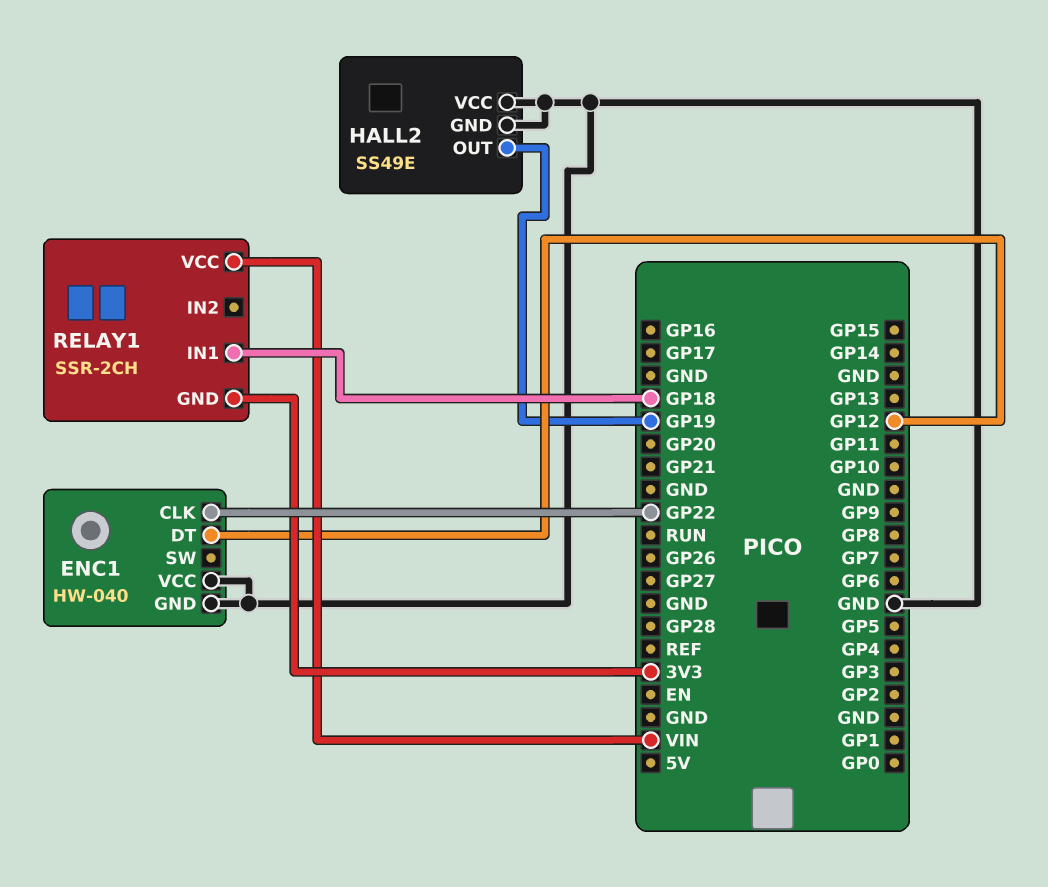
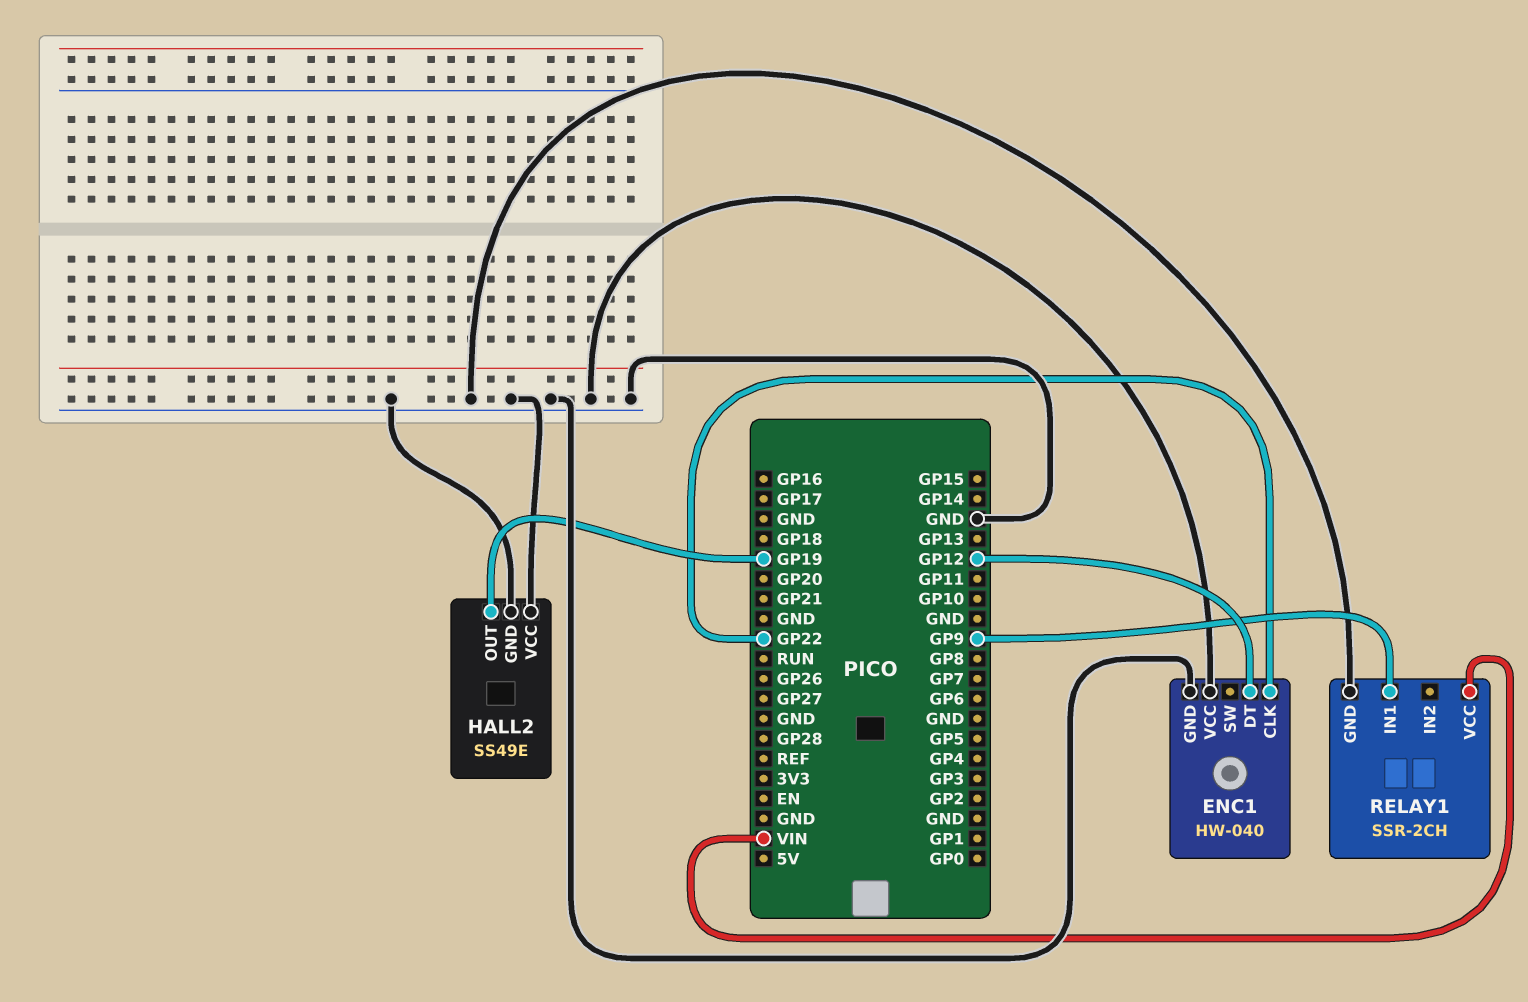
RELAY1 pin GND: 3V3 -> GND
RELAY1 pin IN1: GP18 -> GP9

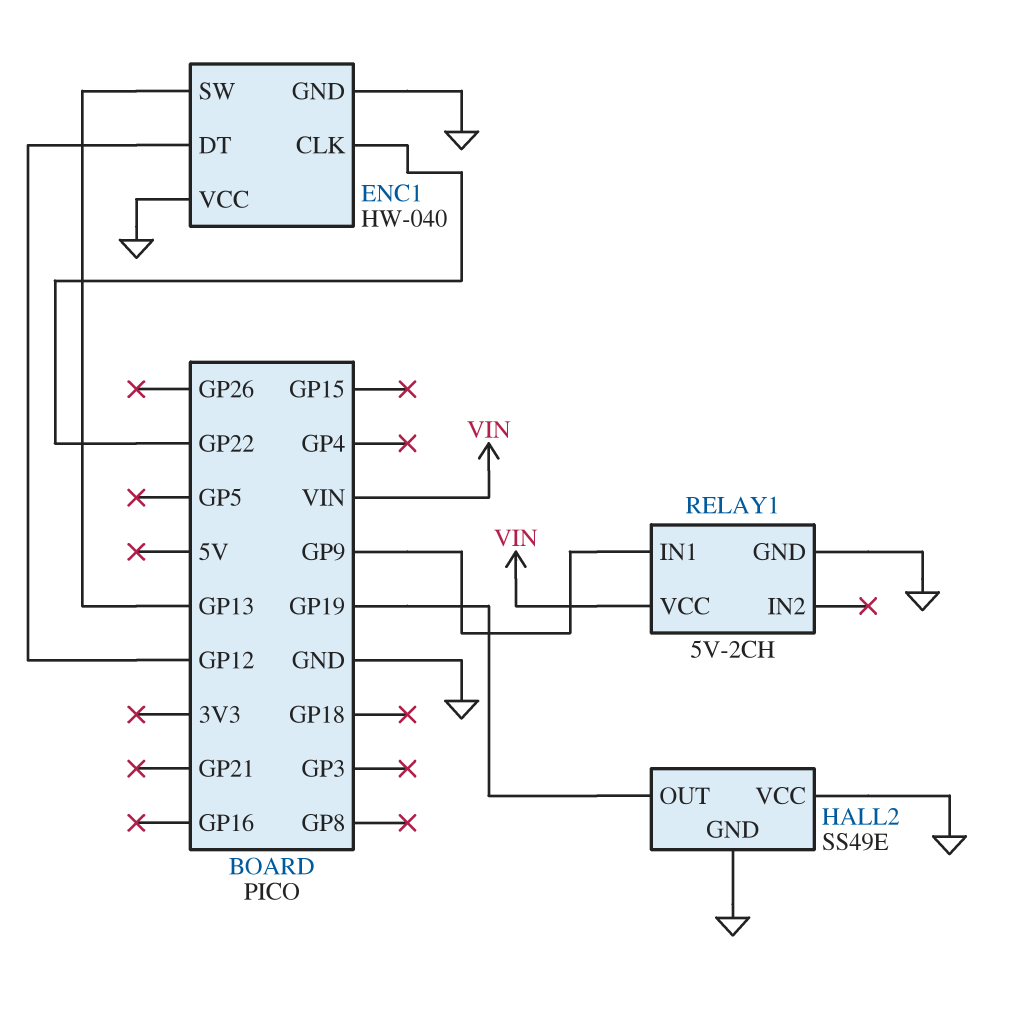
ENC1 pin SW: none -> GP13
RELAY1: SSR-2CH -> 5V-2CH

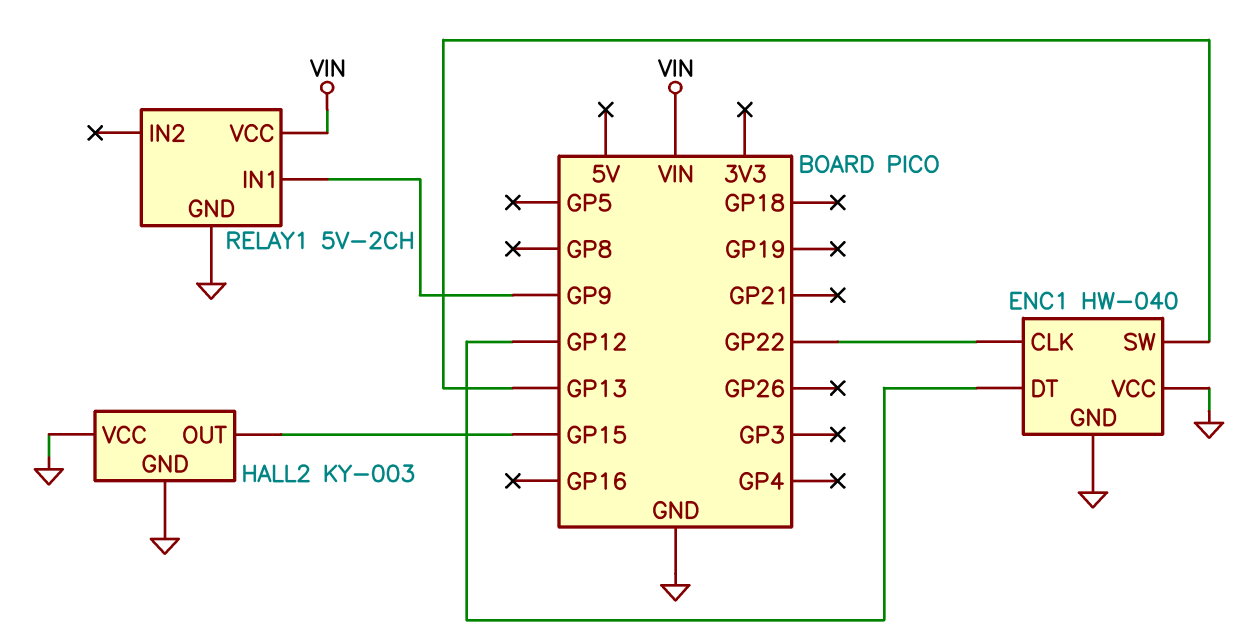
HALL2: SS49E -> KY-003
HALL2 pin OUT: GP19 -> GP15

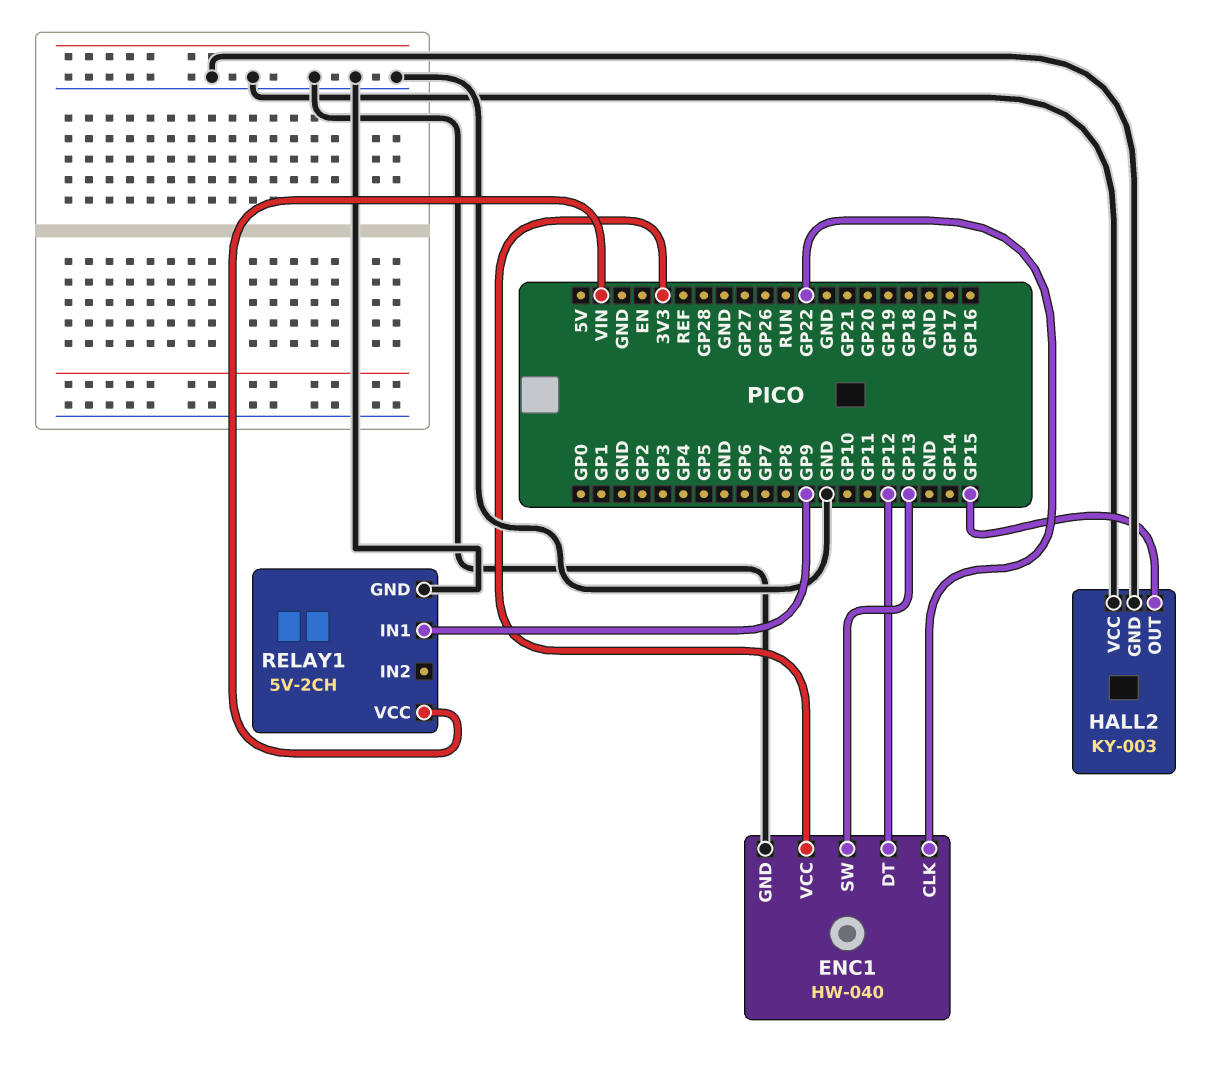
ENC1 pin VCC: GND -> 3V3

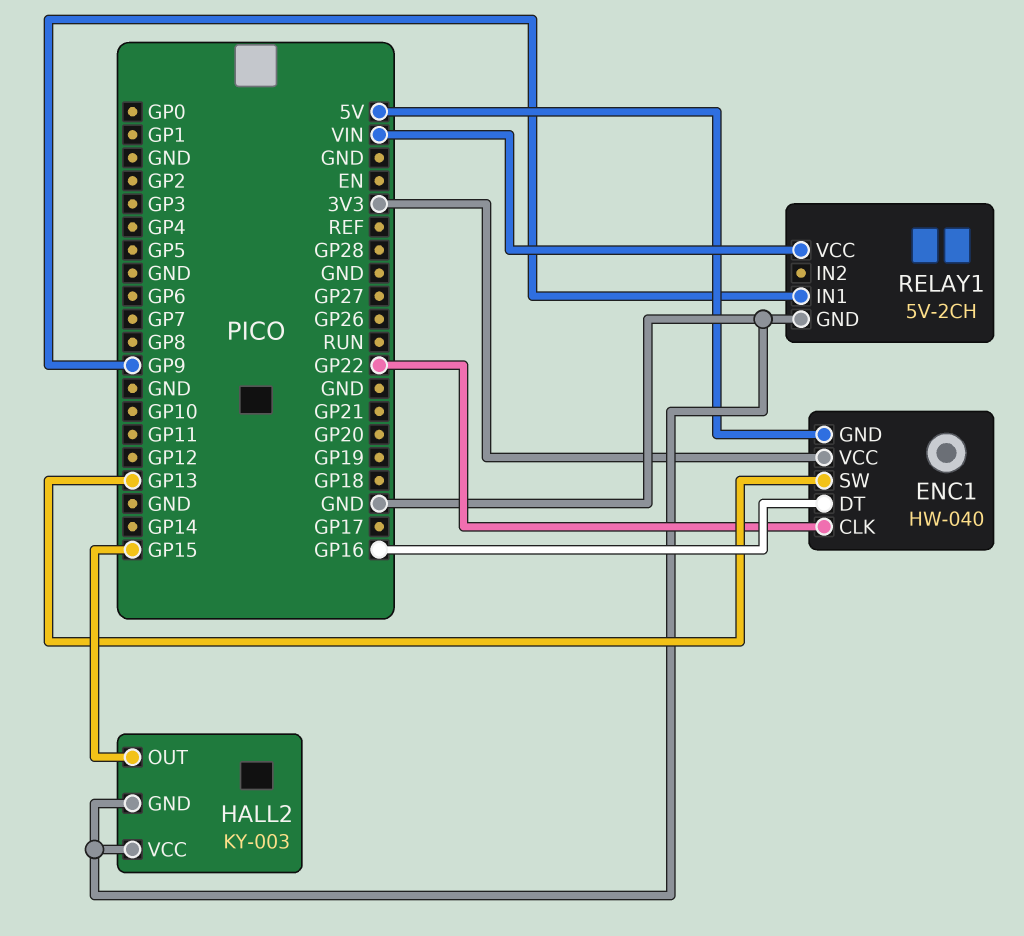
ENC1 pin DT: GP12 -> GP16
ENC1 pin GND: GND -> 5V

